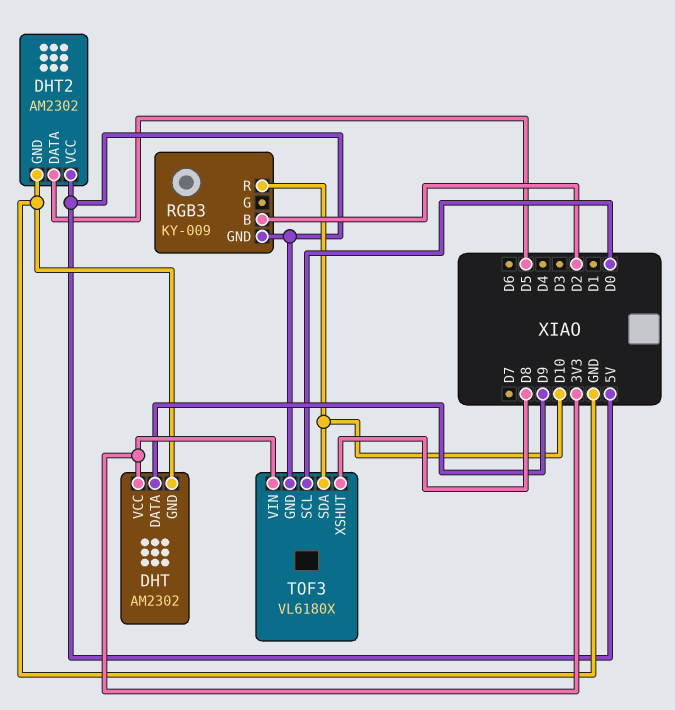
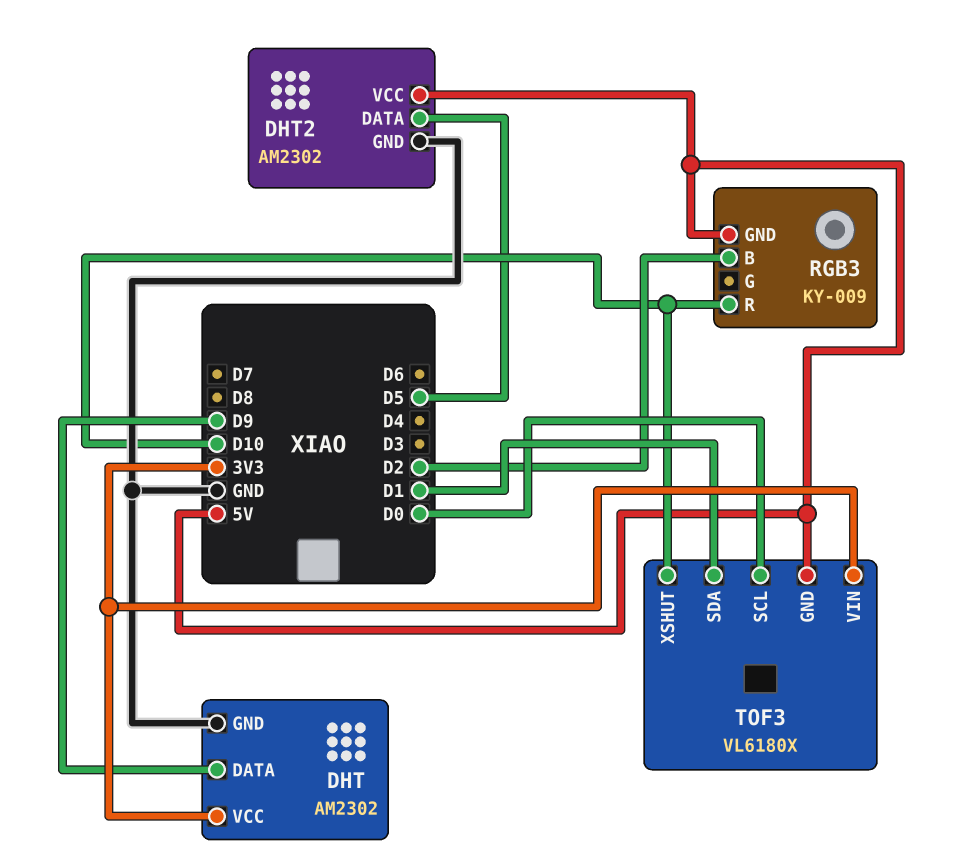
TOF3 pin SDA: D10 -> D1
TOF3 pin XSHUT: D8 -> D10

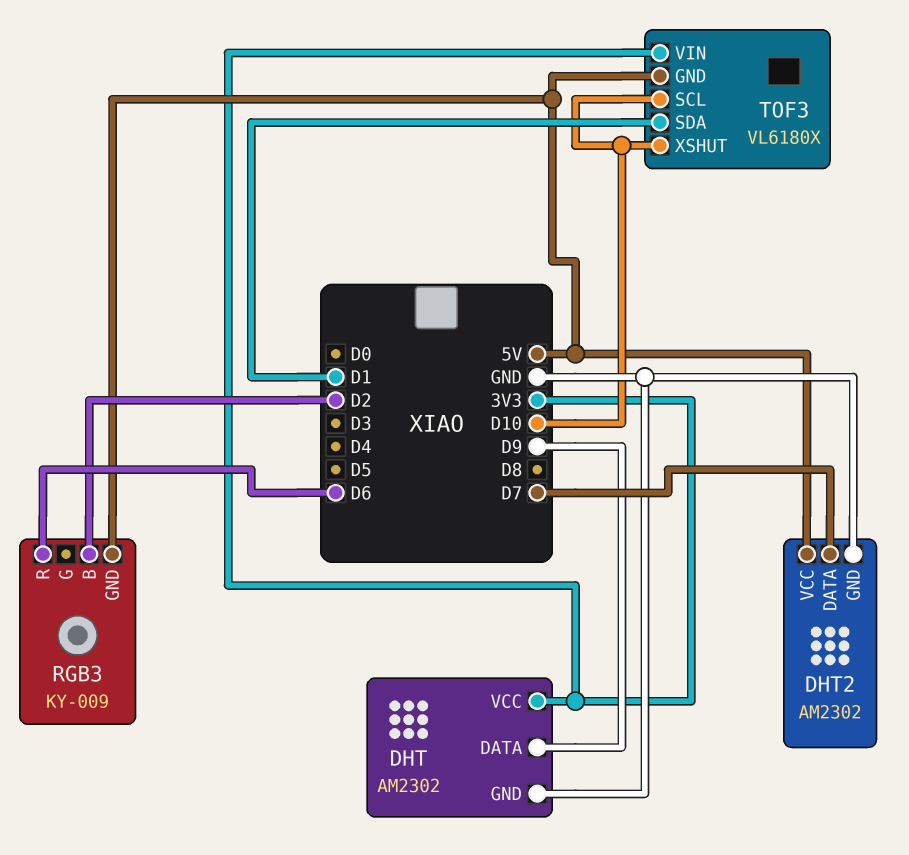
DHT2 pin DATA: D5 -> D7
RGB3 pin R: D10 -> D6
TOF3 pin SCL: D0 -> D10

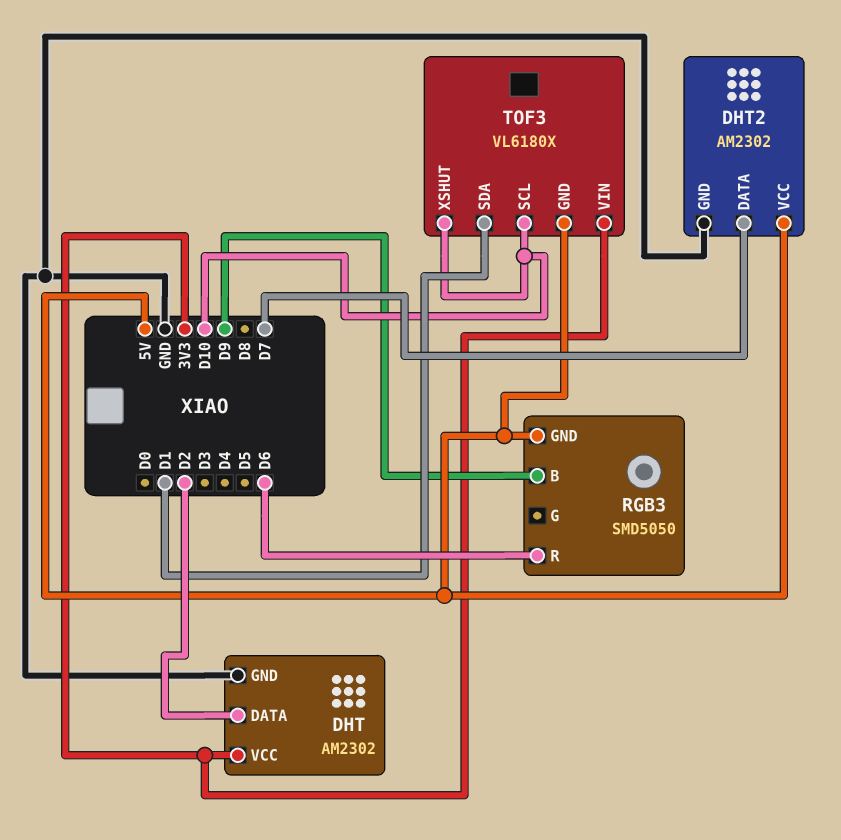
DHT pin DATA: D9 -> D2
RGB3: KY-009 -> SMD5050
RGB3 pin B: D2 -> D9

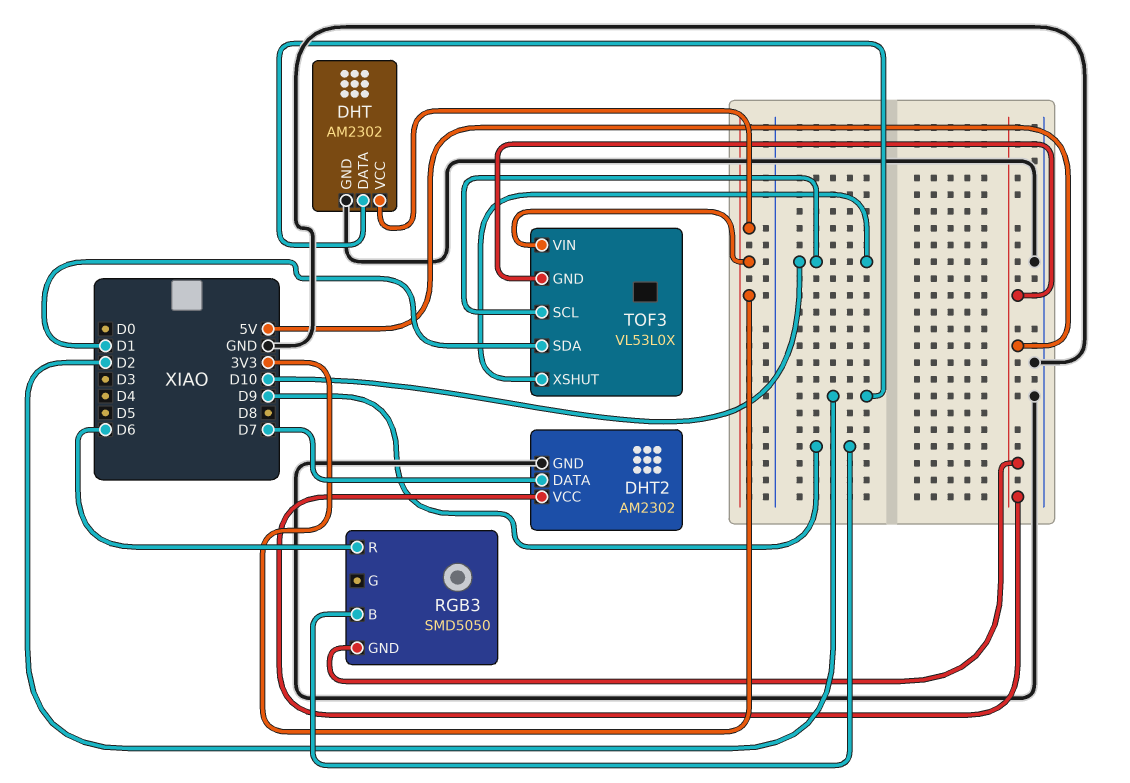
TOF3: VL6180X -> VL53L0X

